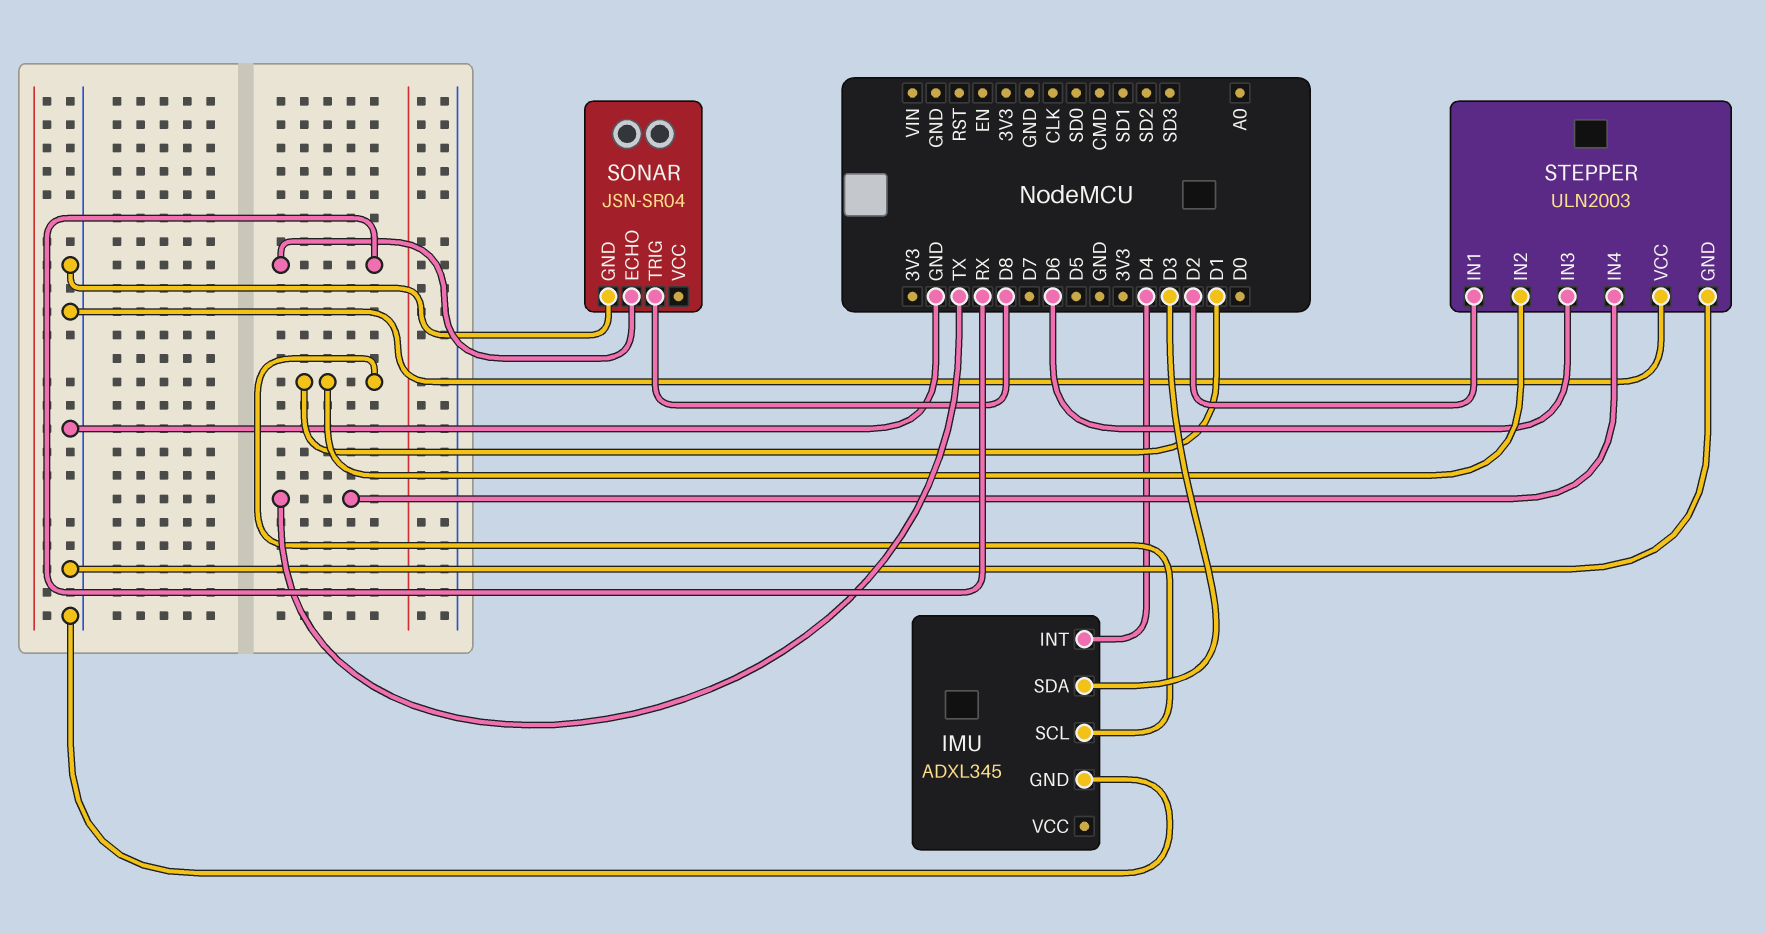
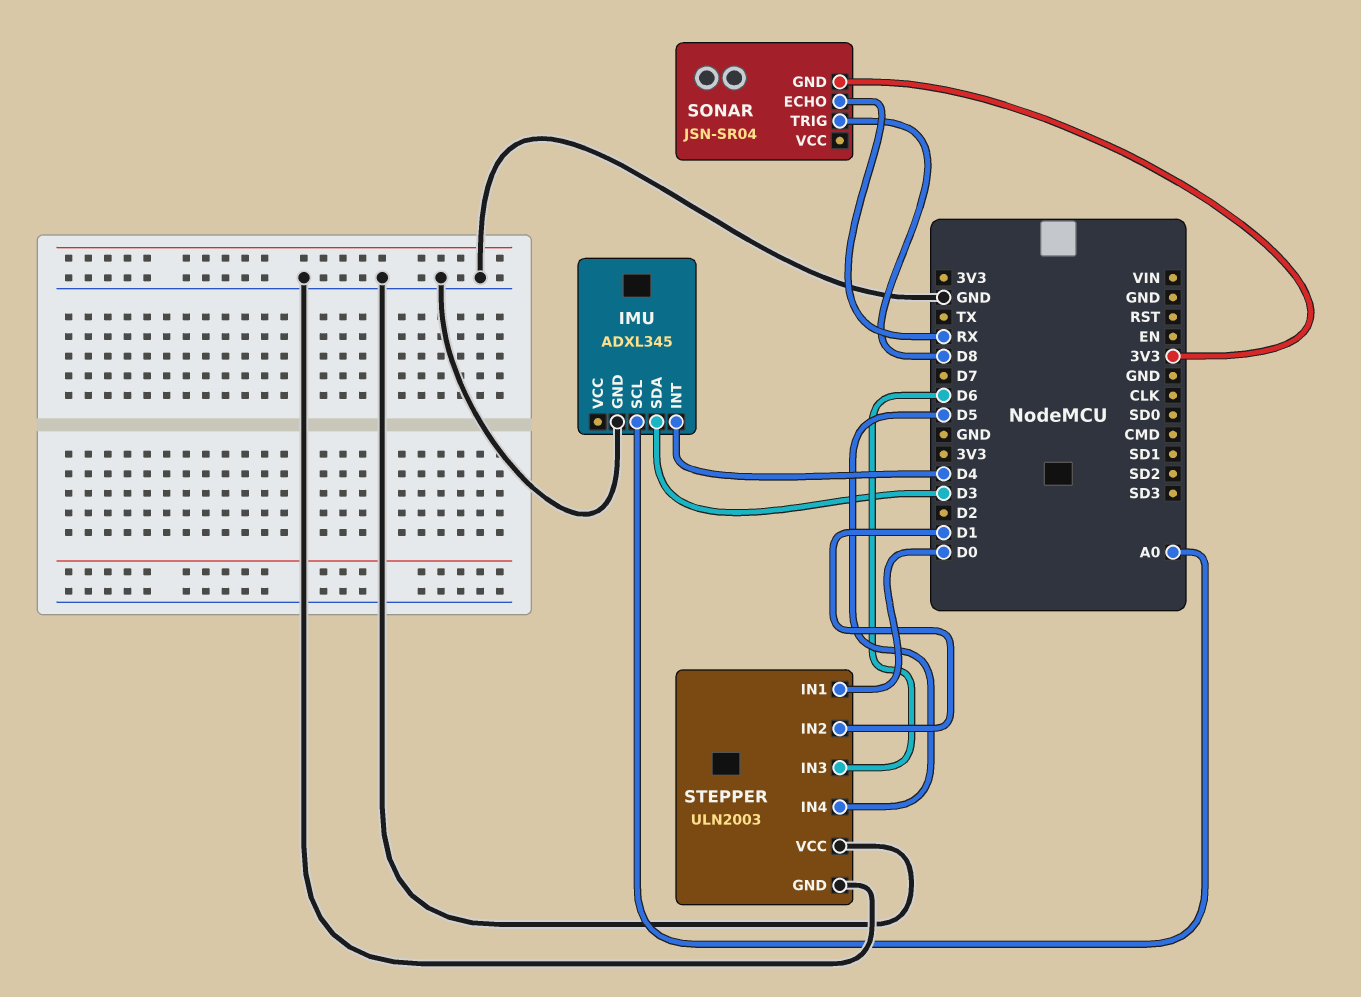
IMU pin SCL: D1 -> A0
SONAR pin GND: GND -> 3V3
STEPPER pin IN1: D2 -> D0
STEPPER pin IN4: TX -> D5

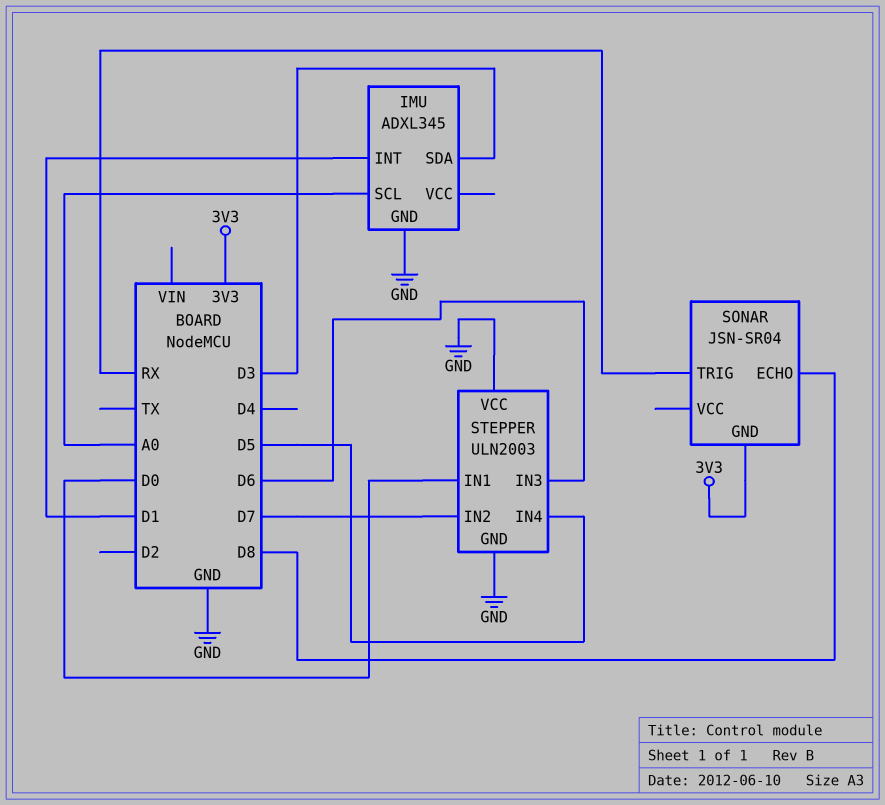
IMU pin INT: D4 -> D1
SONAR pin ECHO: RX -> D8
SONAR pin TRIG: D8 -> RX
STEPPER pin IN2: D1 -> D7

